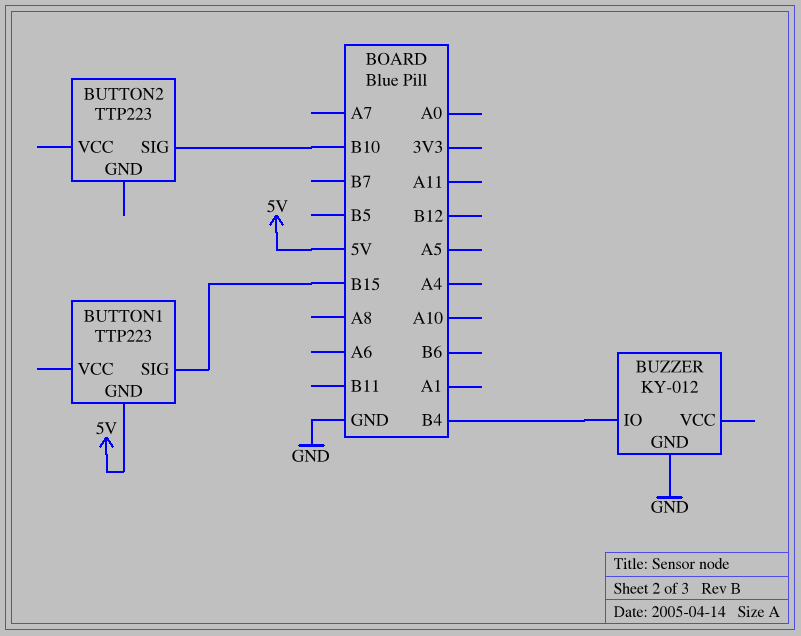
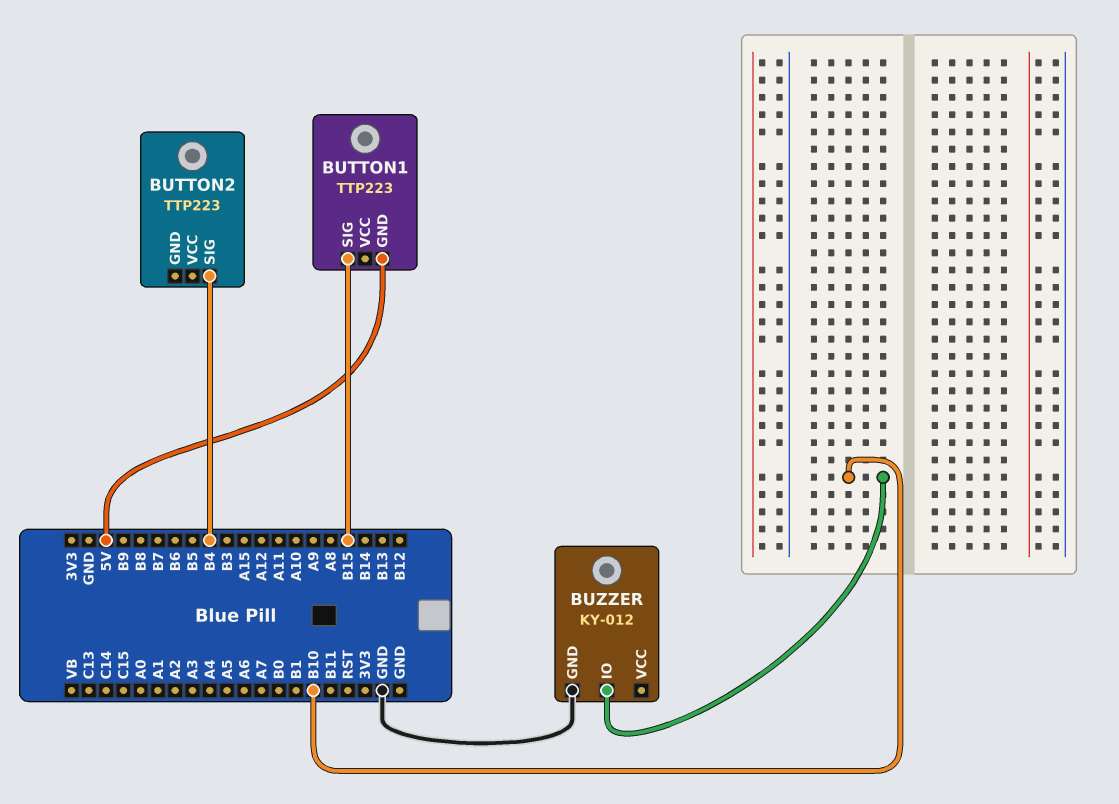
BUTTON2 pin SIG: B10 -> B4
BUZZER pin IO: B4 -> B10

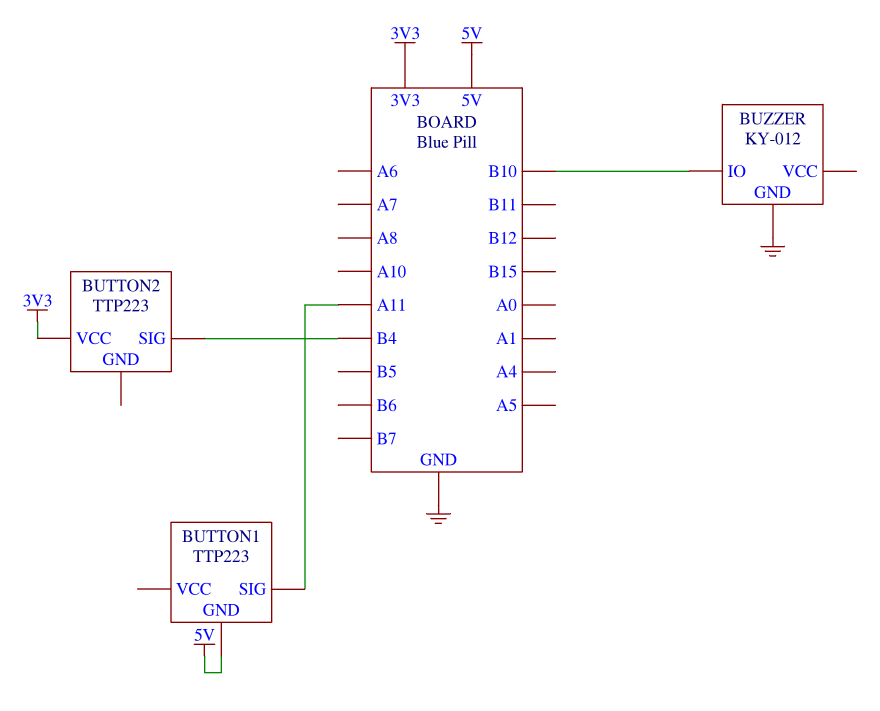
BUTTON1 pin SIG: B15 -> A11
BUTTON2 pin VCC: none -> 3V3

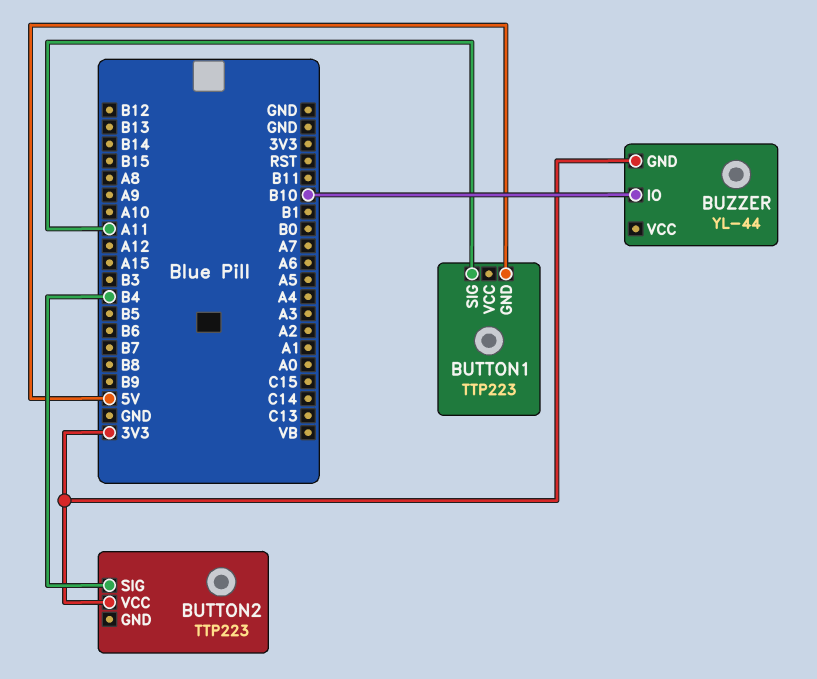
BUZZER: KY-012 -> YL-44
BUZZER pin GND: GND -> 3V3

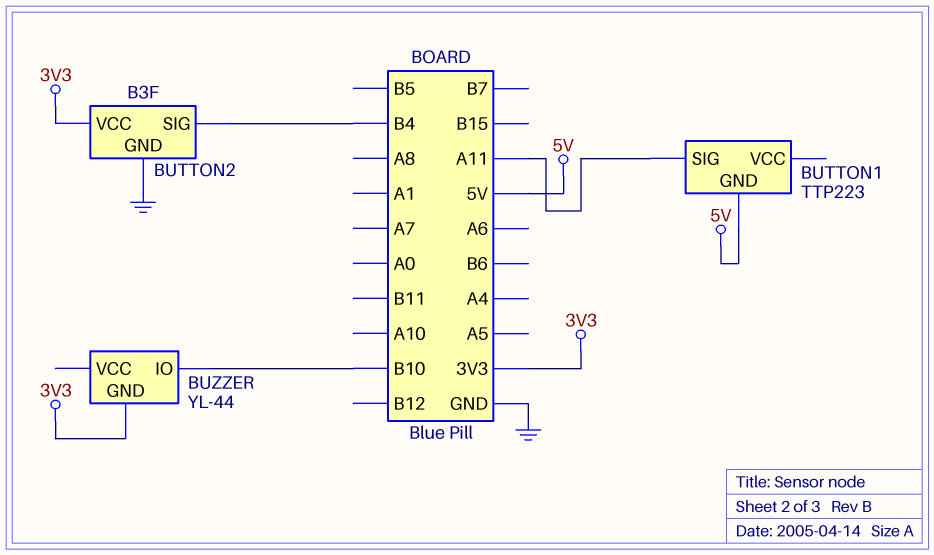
BUTTON2: TTP223 -> B3F
BUTTON2 pin GND: none -> GND

